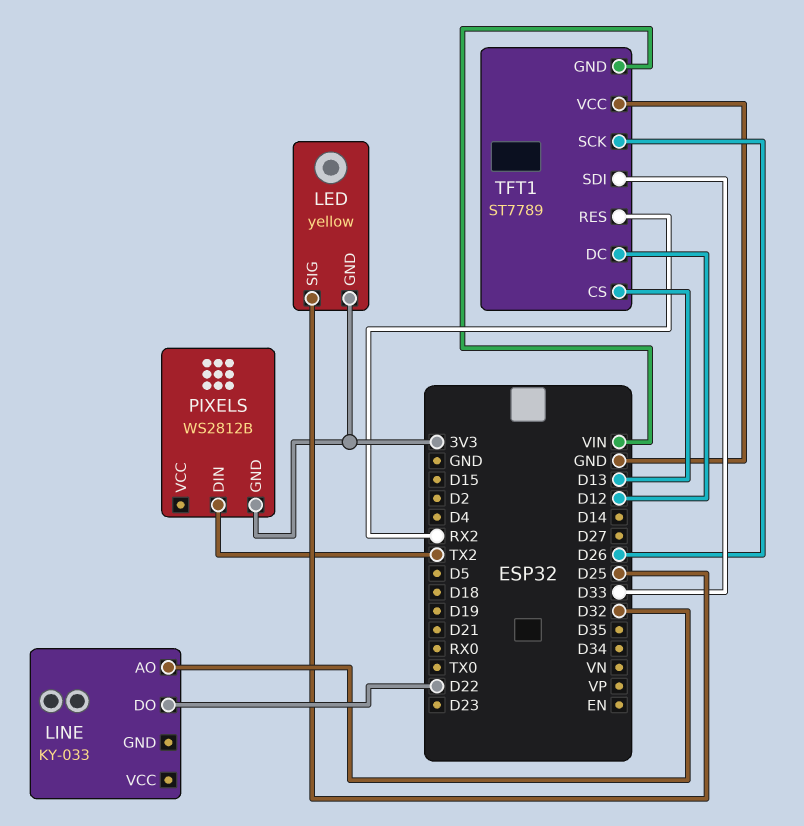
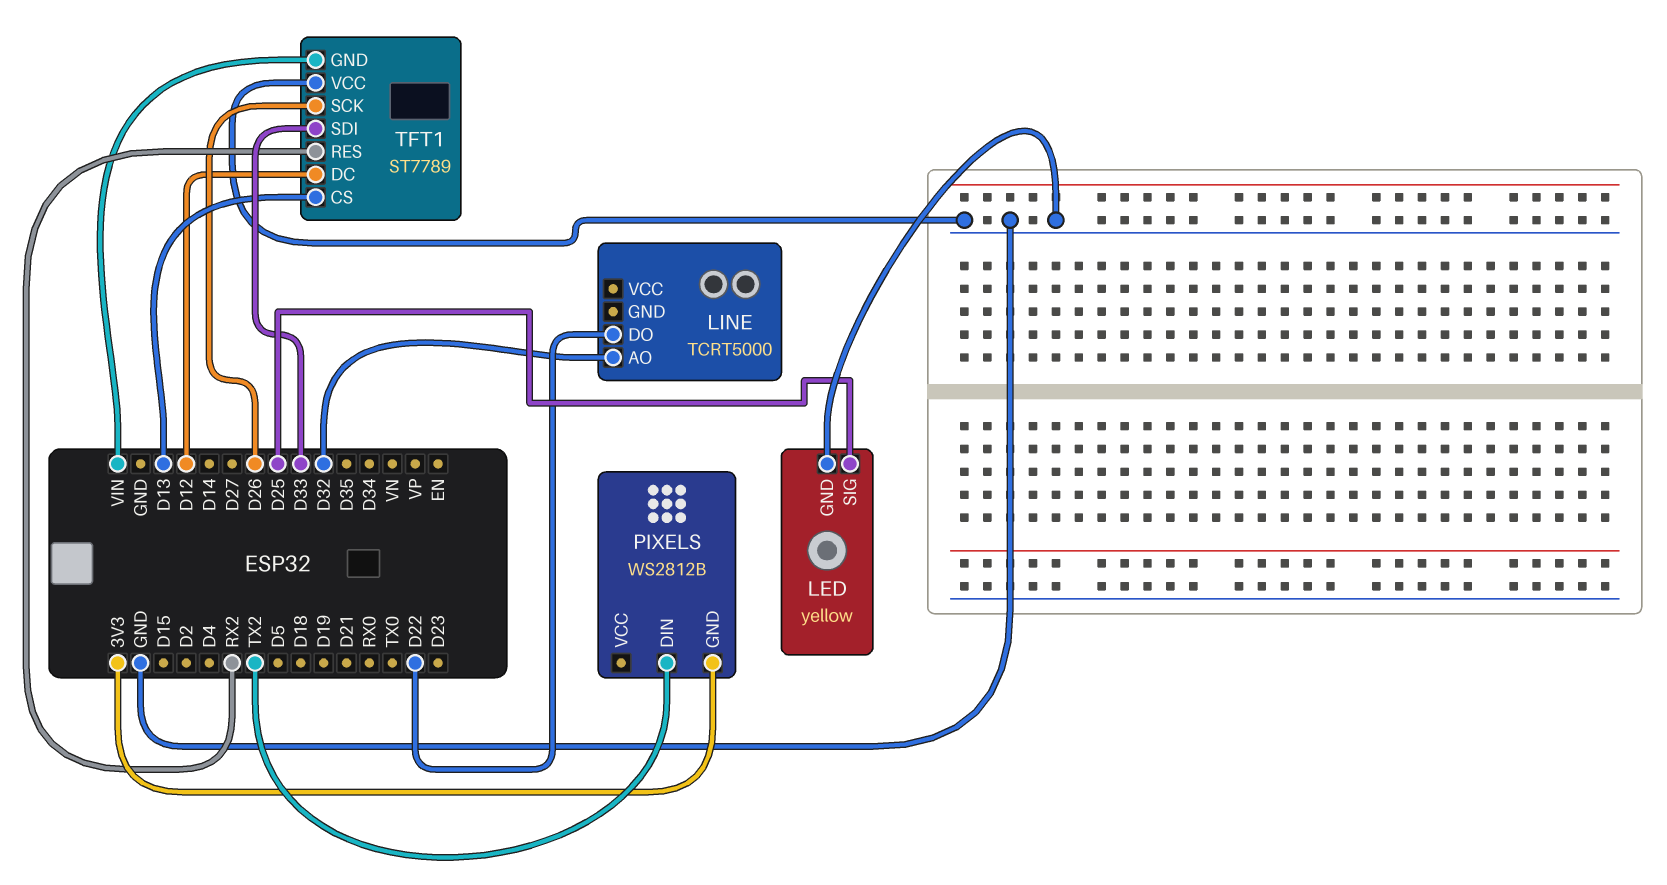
LED pin GND: 3V3 -> GND
LINE: KY-033 -> TCRT5000

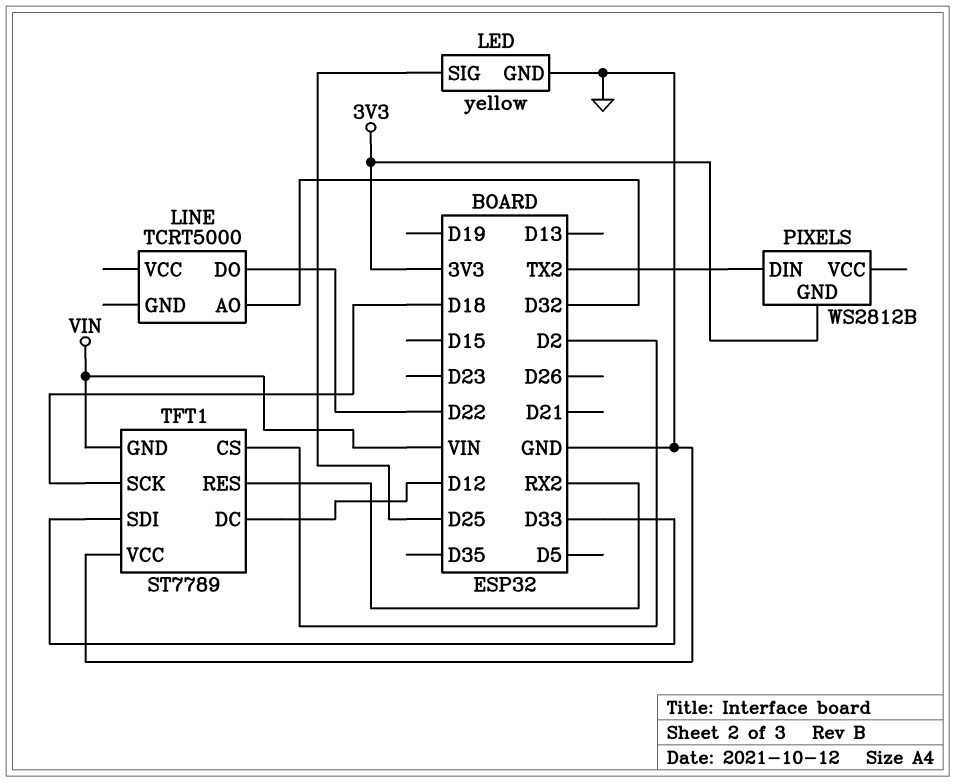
TFT1 pin CS: D13 -> D2
TFT1 pin SCK: D26 -> D18

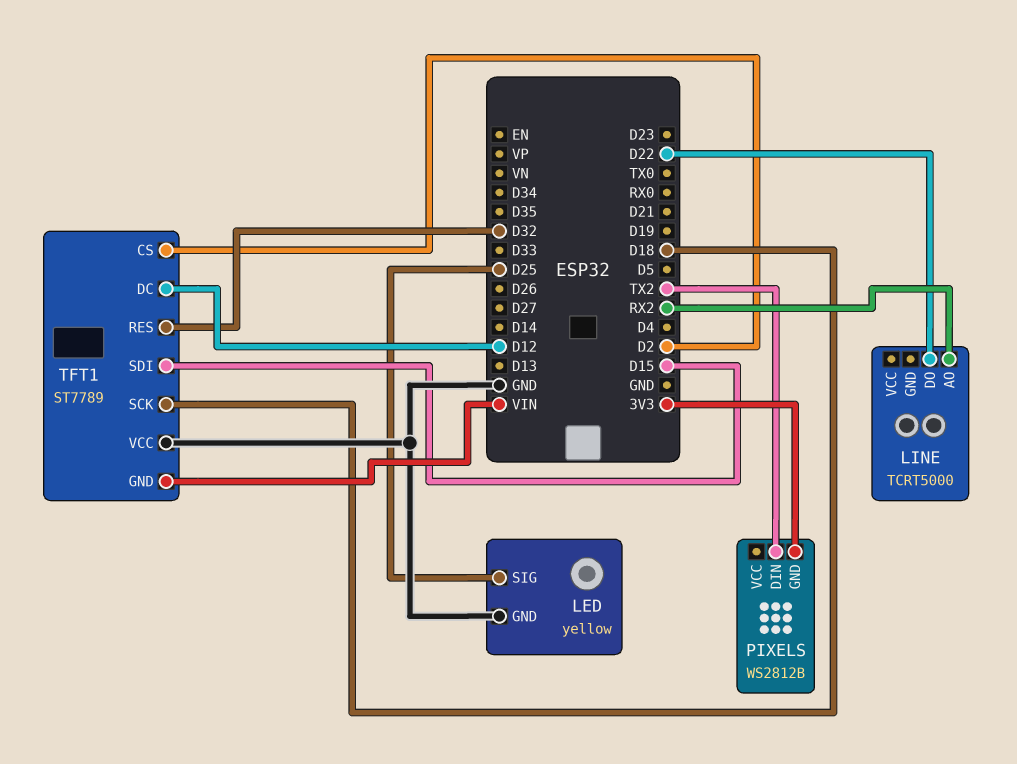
LINE pin AO: D32 -> RX2
TFT1 pin RES: RX2 -> D32
TFT1 pin SDI: D33 -> D15

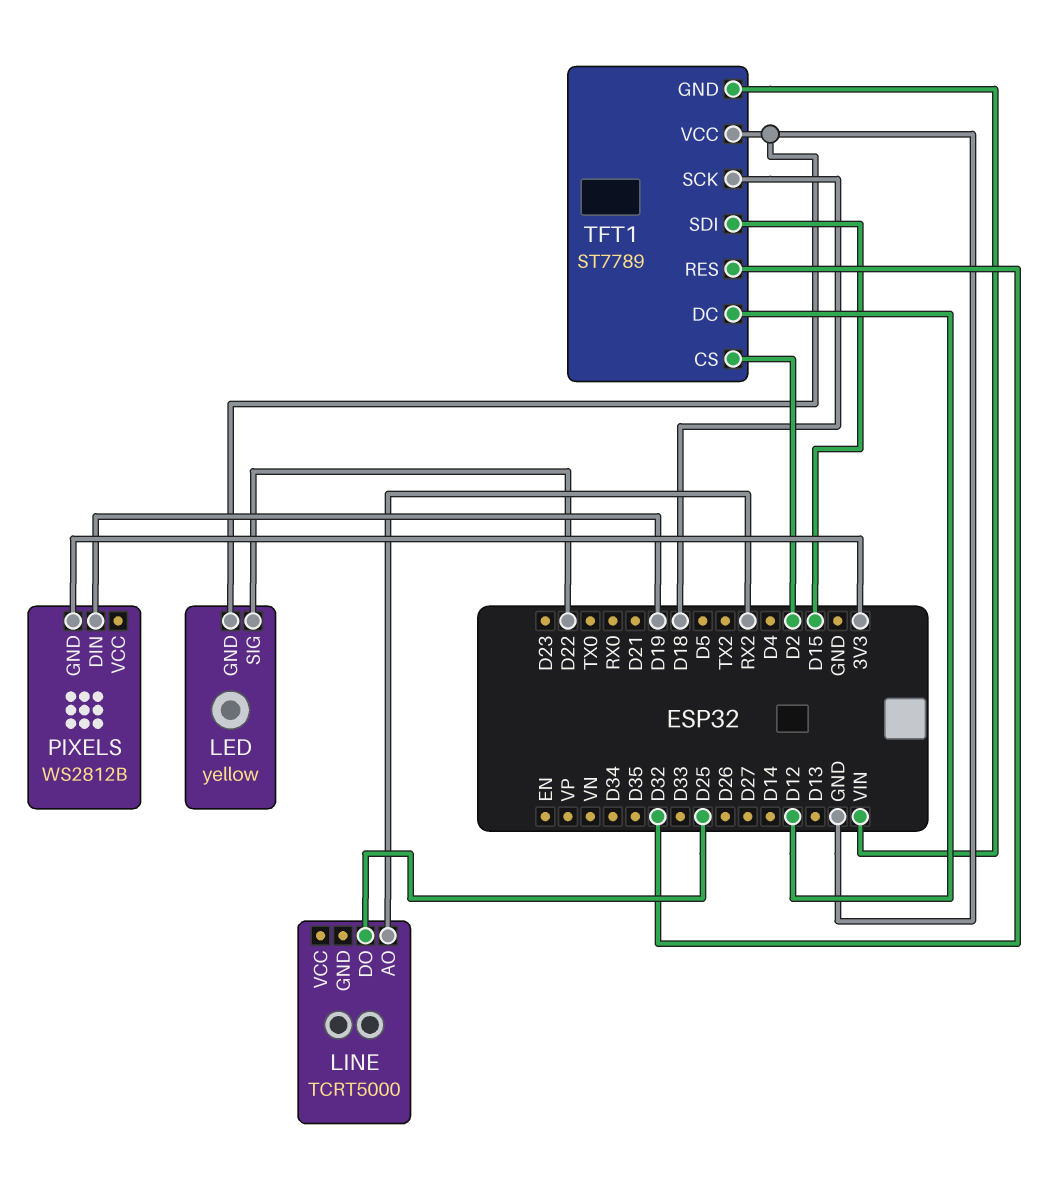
LED pin SIG: D25 -> D22
LINE pin DO: D22 -> D25
PIXELS pin DIN: TX2 -> D19

